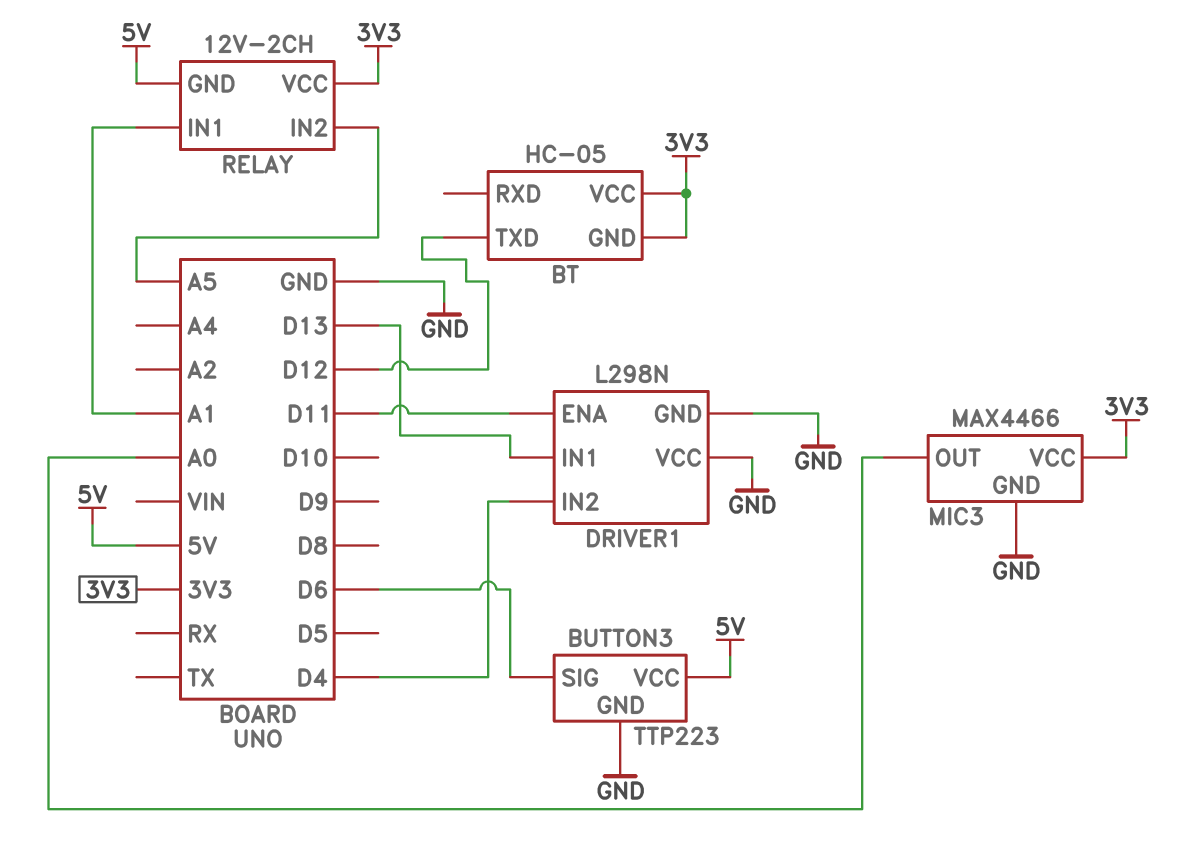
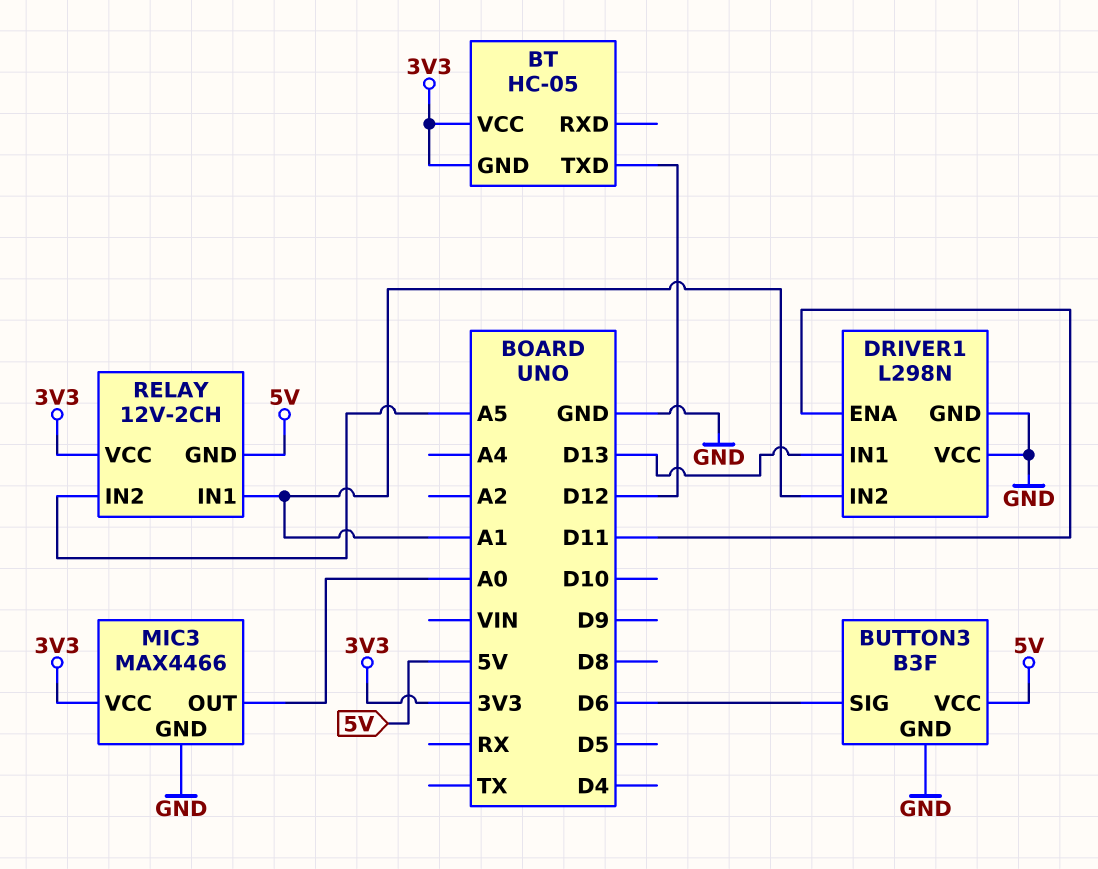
BUTTON3: TTP223 -> B3F
DRIVER1 pin IN2: D4 -> A1

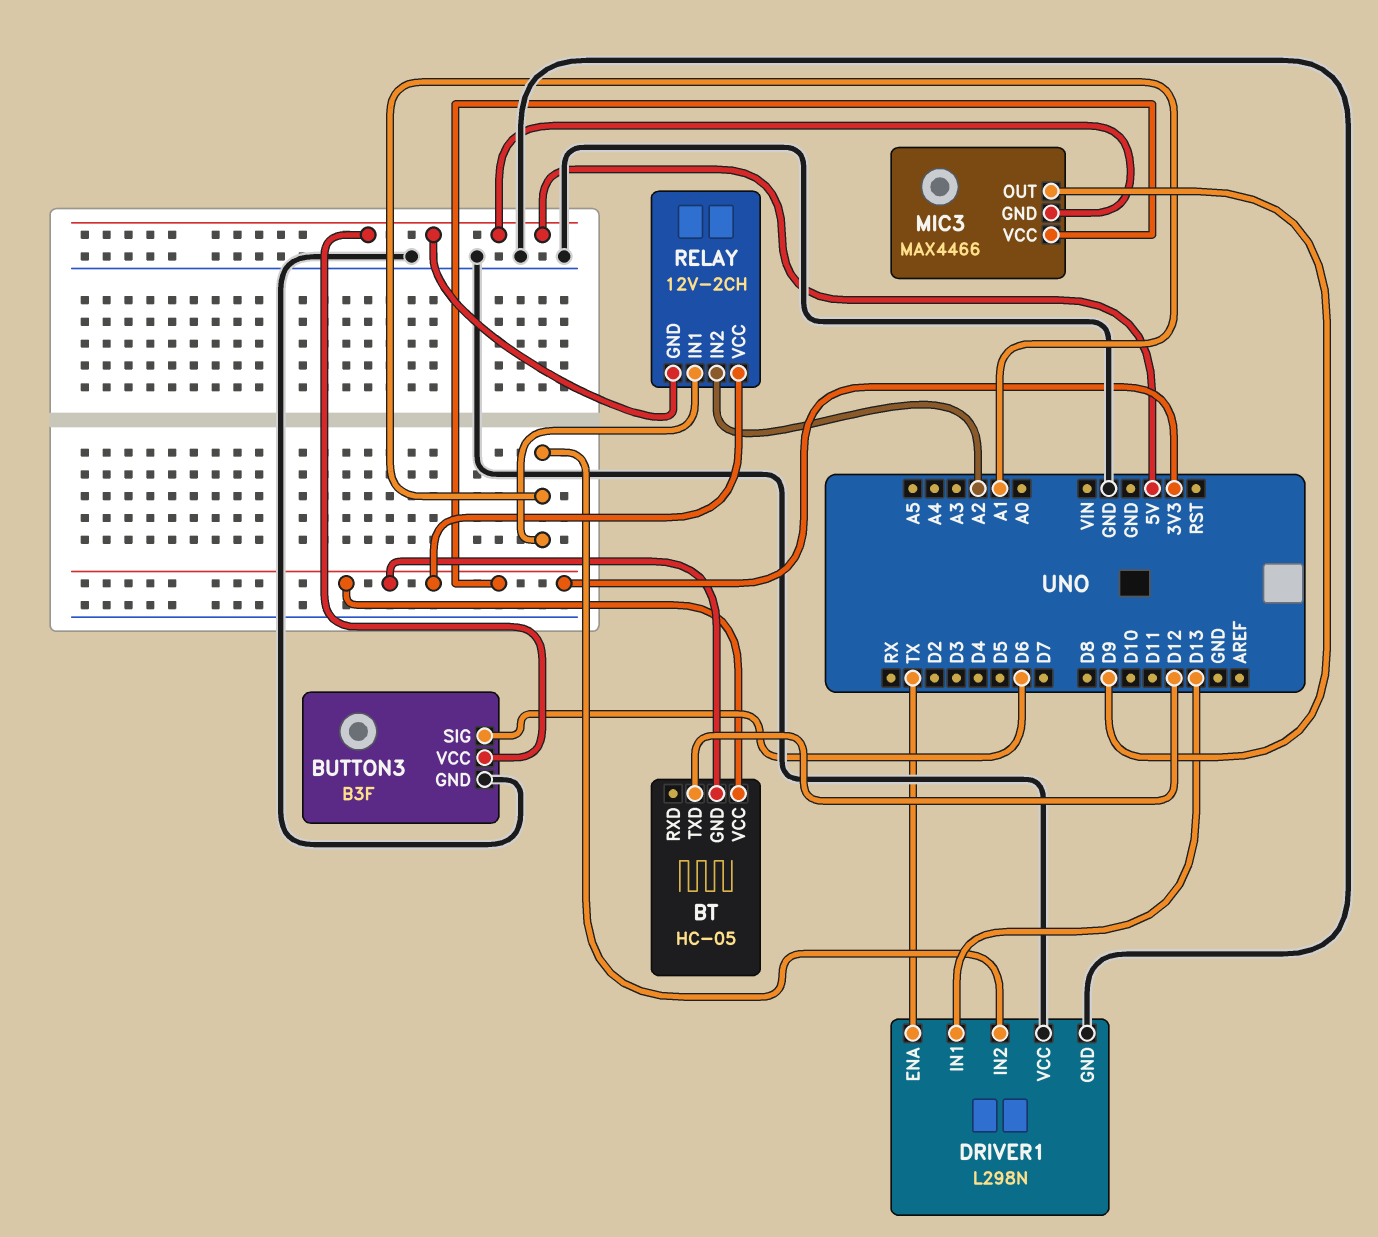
DRIVER1 pin ENA: D11 -> TX
MIC3 pin GND: GND -> 5V
MIC3 pin OUT: A0 -> D9
RELAY pin IN2: A5 -> A2

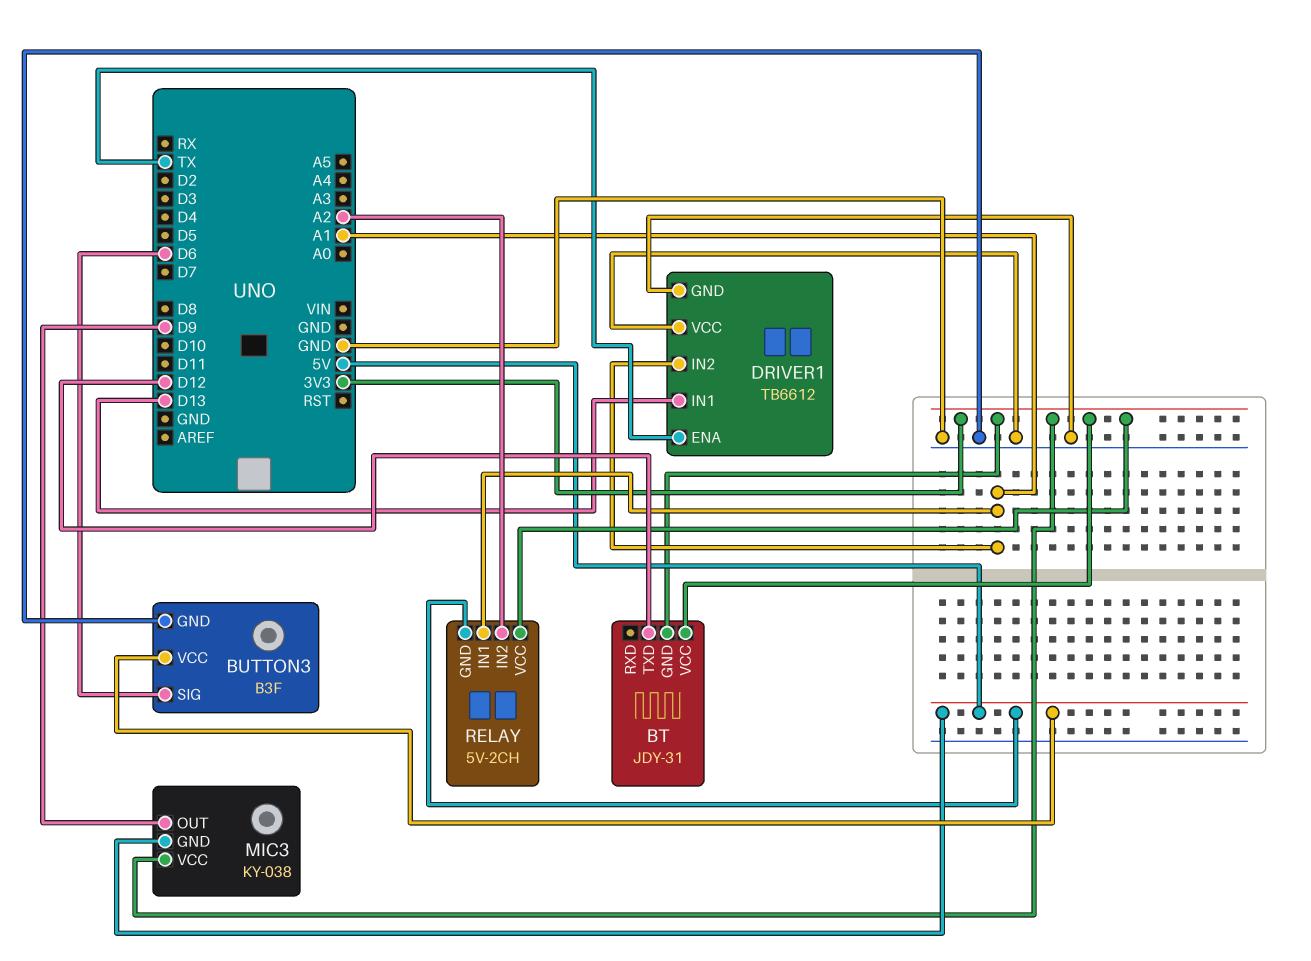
BT: HC-05 -> JDY-31
DRIVER1: L298N -> TB6612
MIC3: MAX4466 -> KY-038
RELAY: 12V-2CH -> 5V-2CH

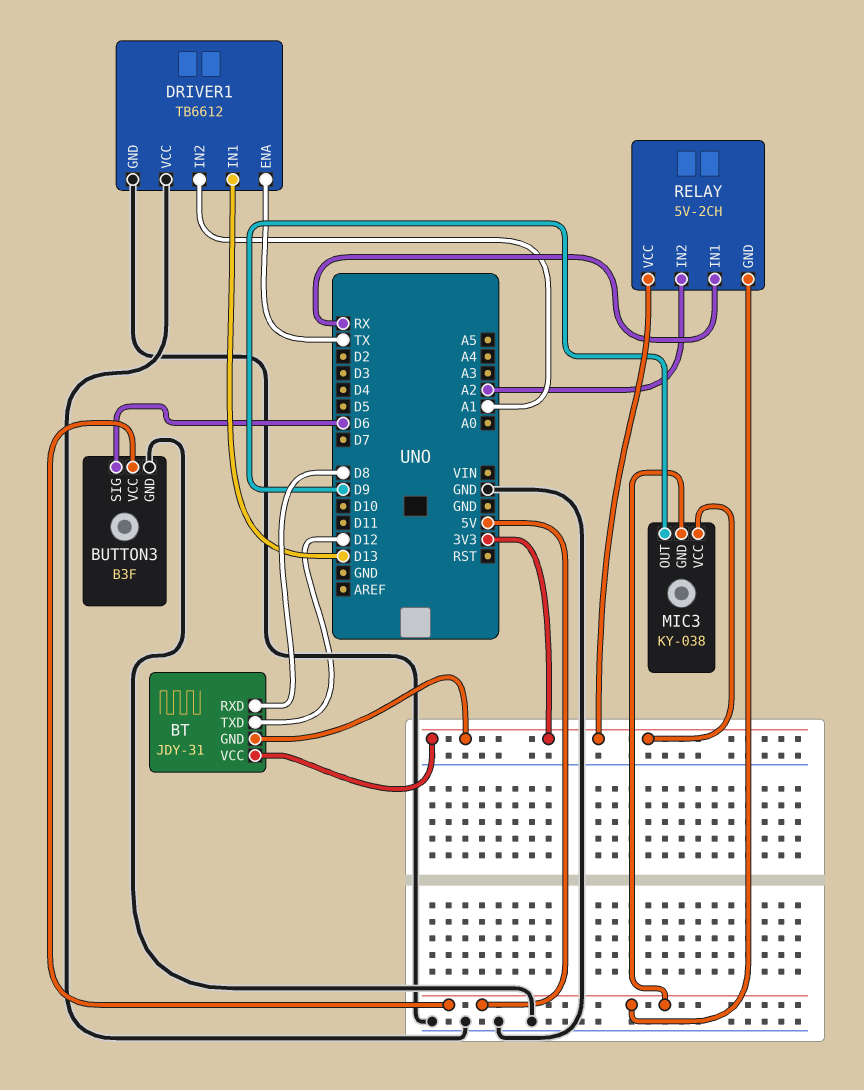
BT pin RXD: none -> D8
RELAY pin IN1: A1 -> RX

